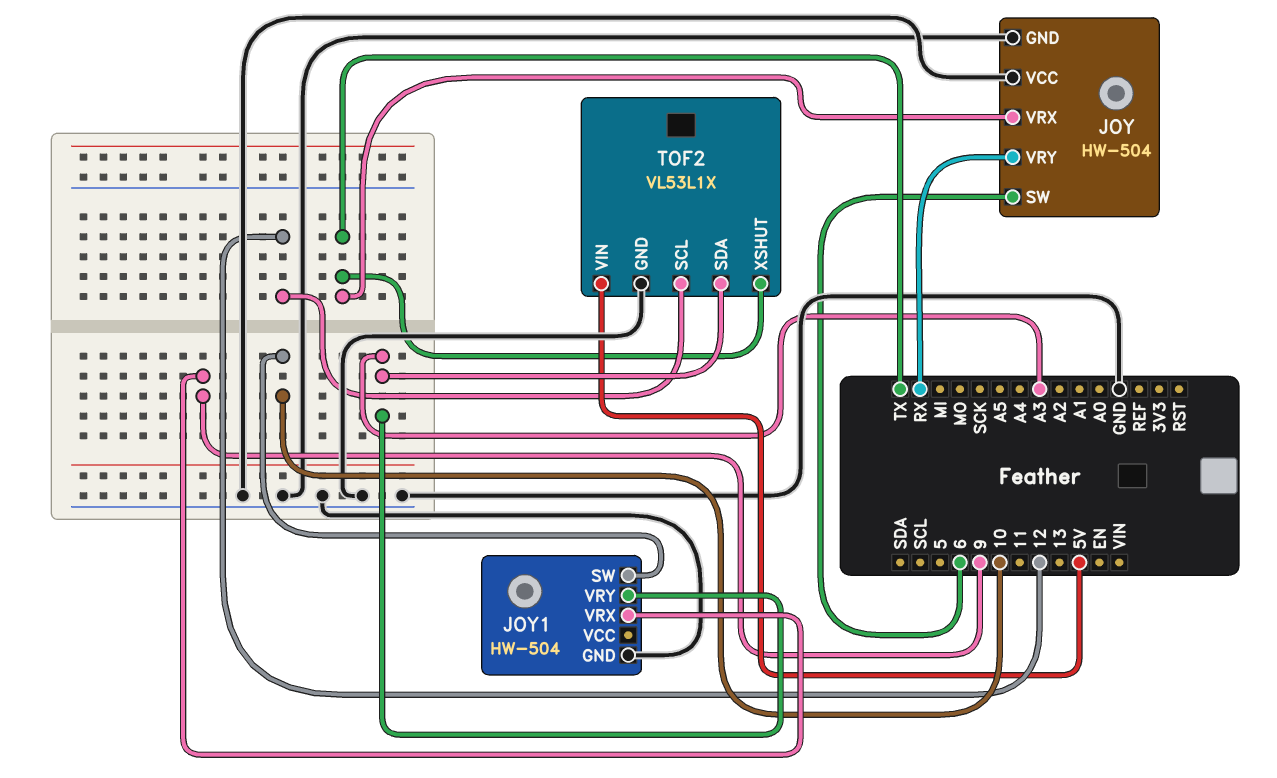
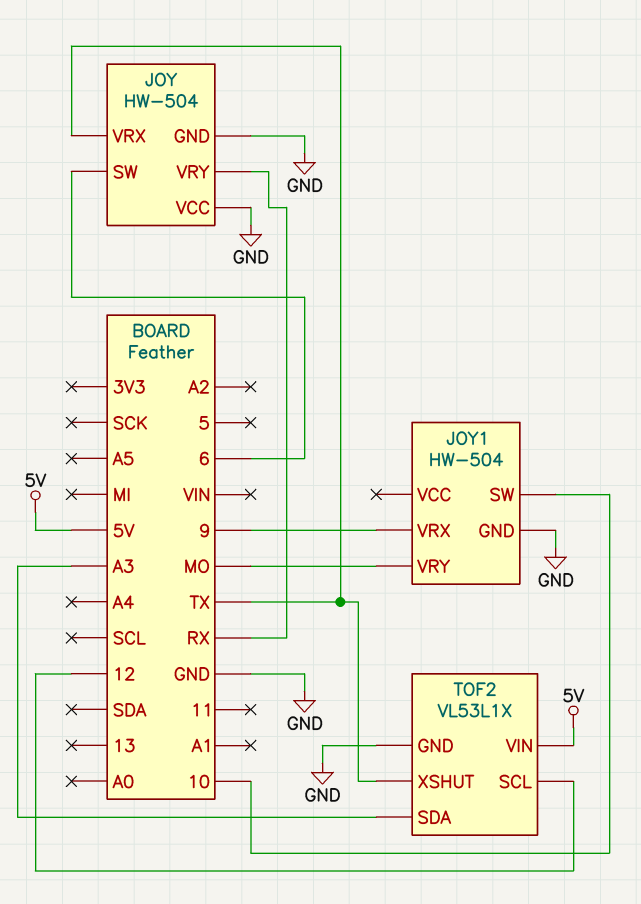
JOY1 pin VRY: A3 -> MO

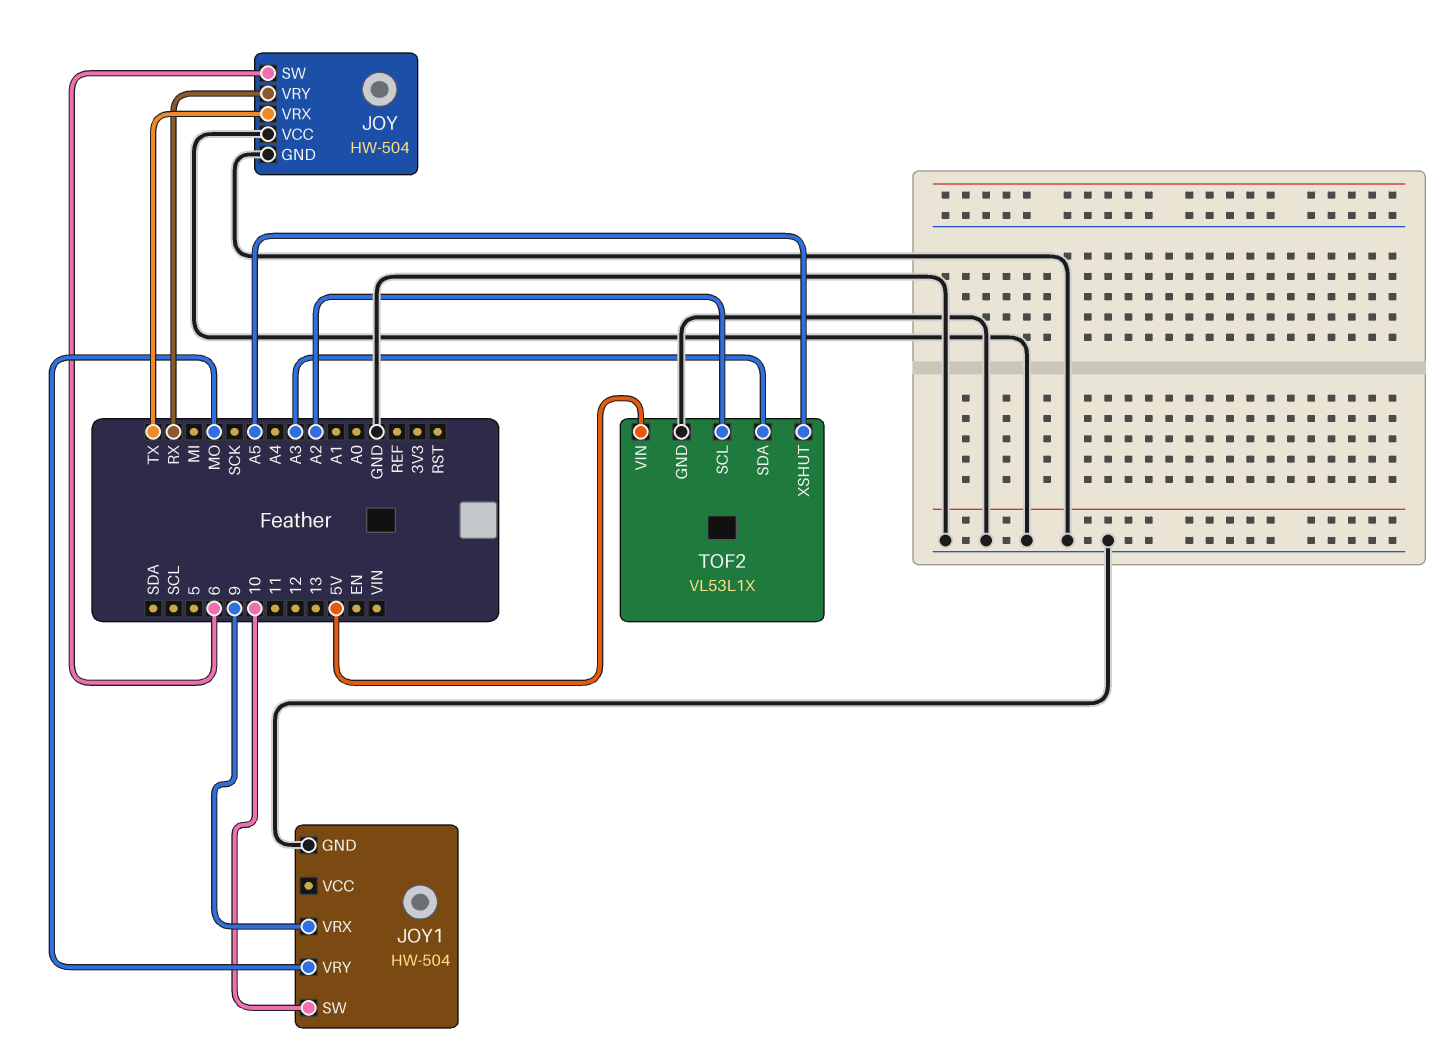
TOF2 pin SCL: 12 -> A2
TOF2 pin XSHUT: TX -> A5

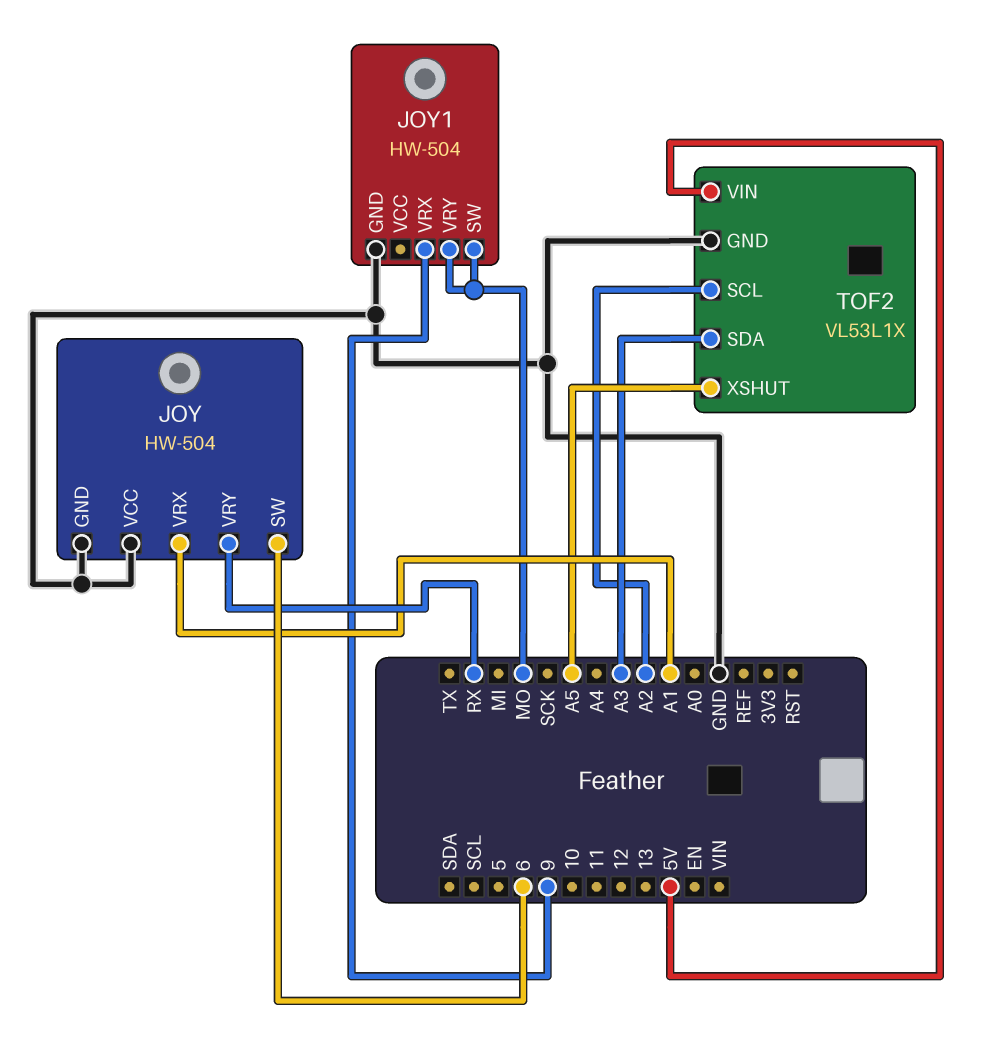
JOY pin VRX: TX -> A1
JOY1 pin SW: 10 -> MO

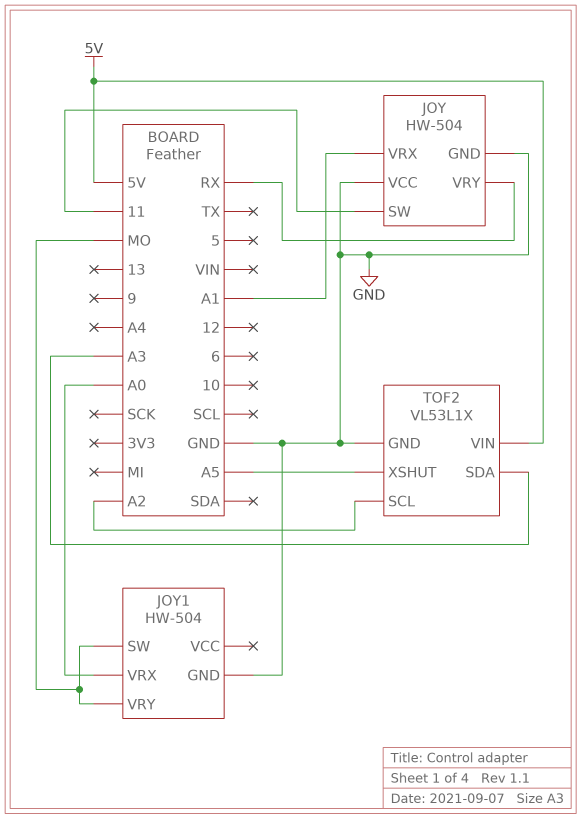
JOY pin SW: 6 -> 11
JOY1 pin VRX: 9 -> A0

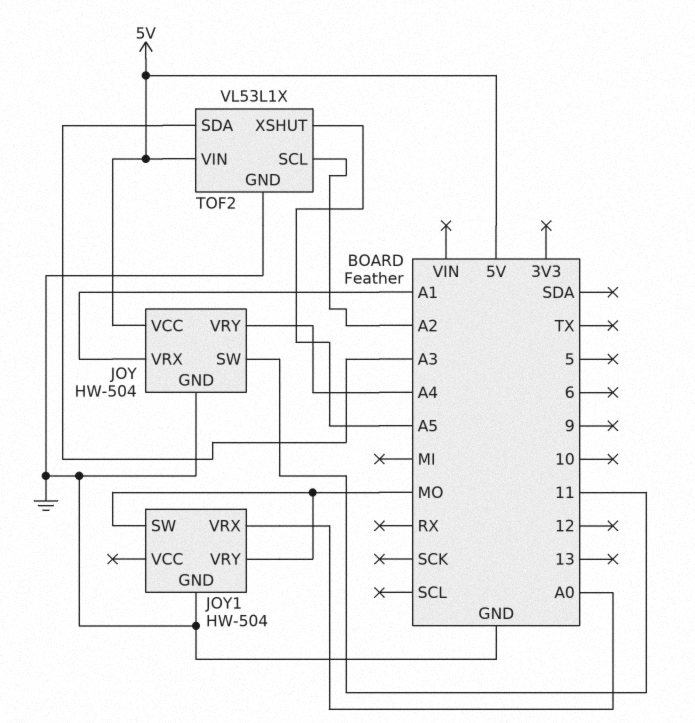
JOY pin VCC: GND -> 5V
JOY pin VRY: RX -> A4

